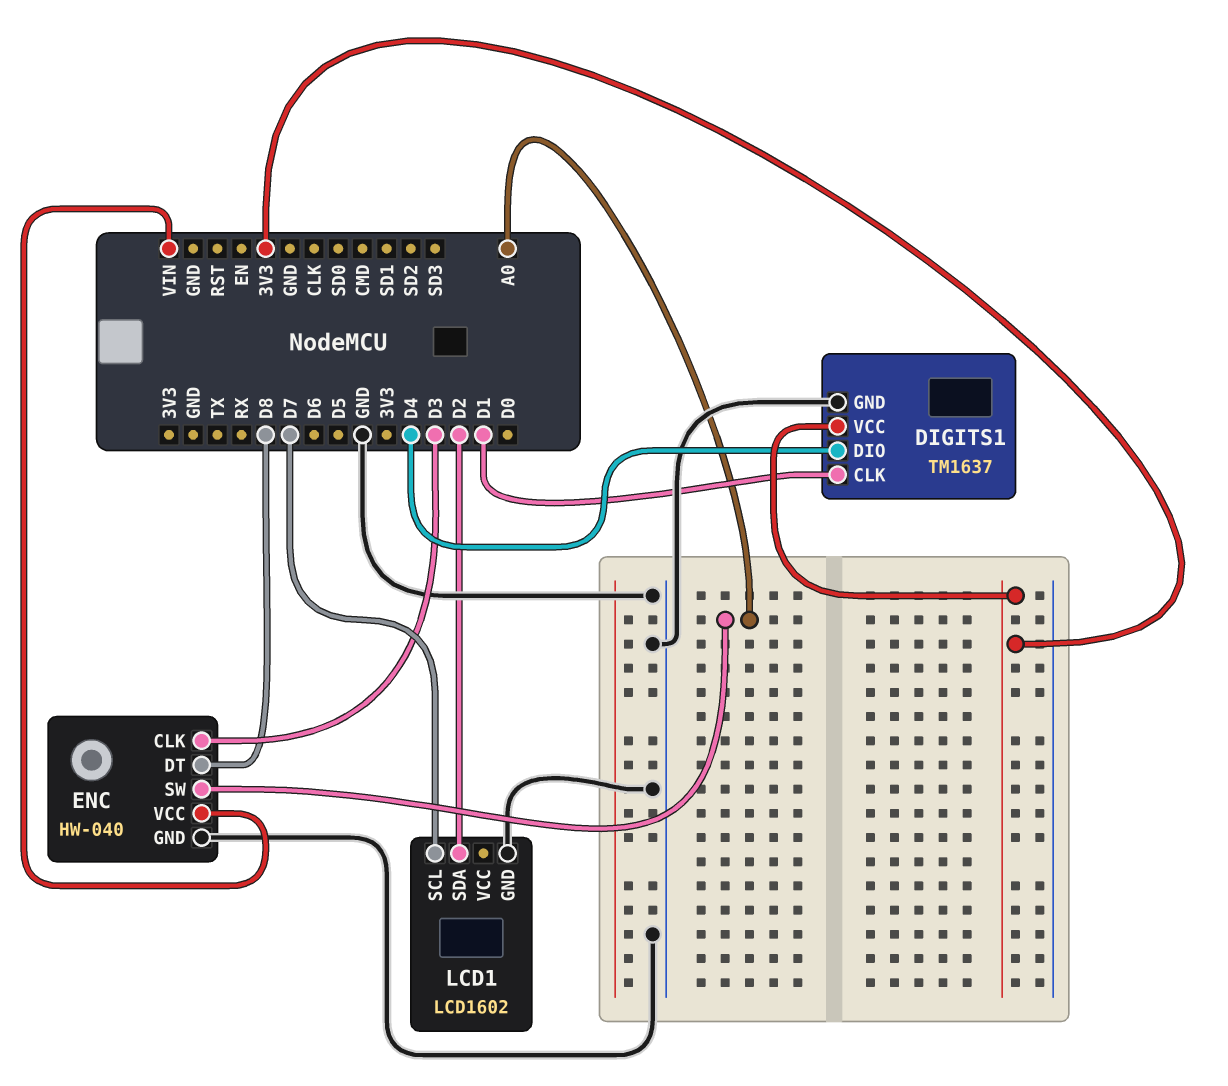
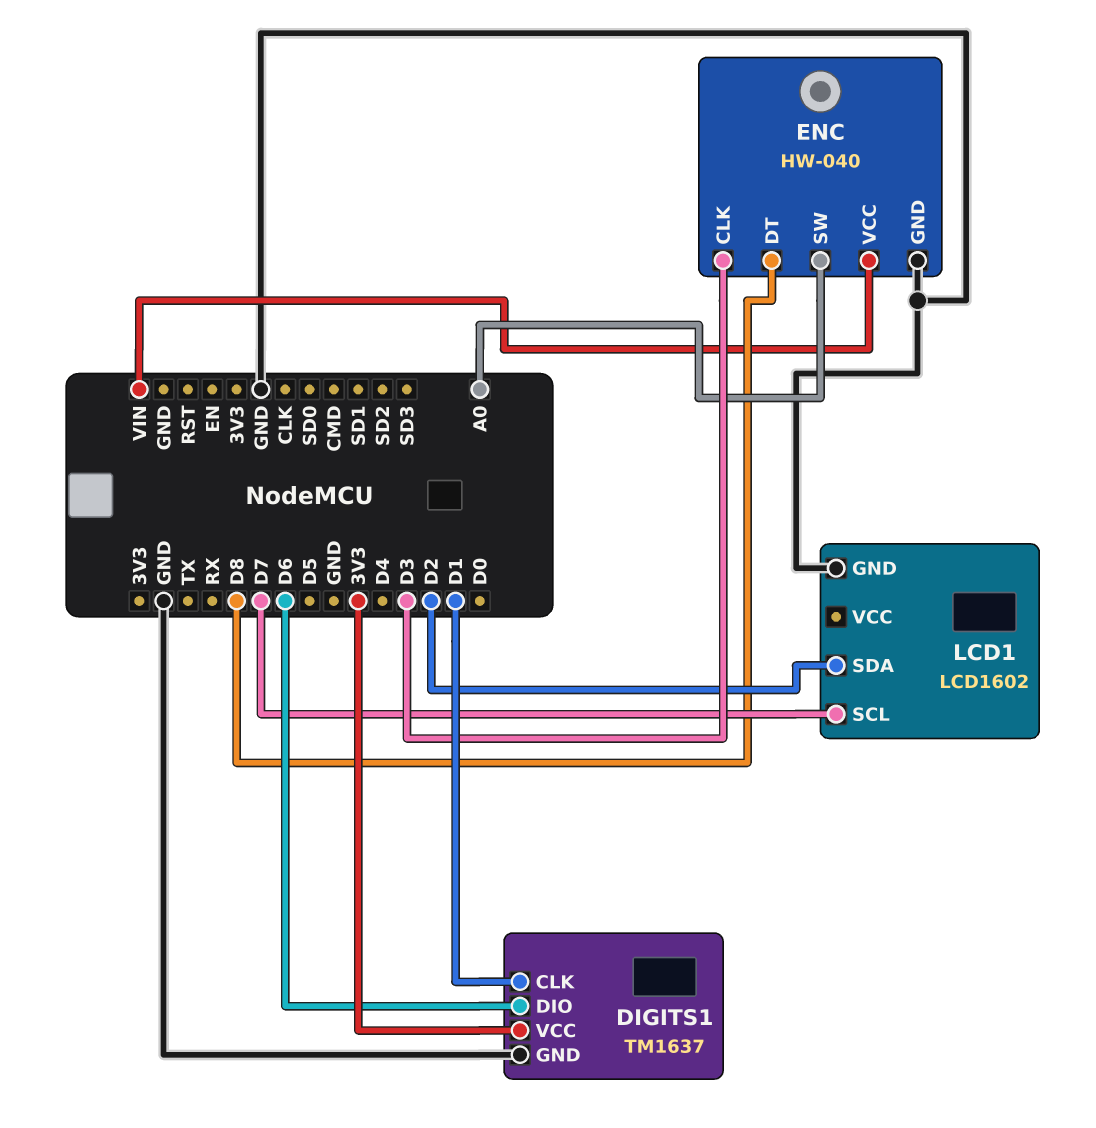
DIGITS1 pin DIO: D4 -> D6

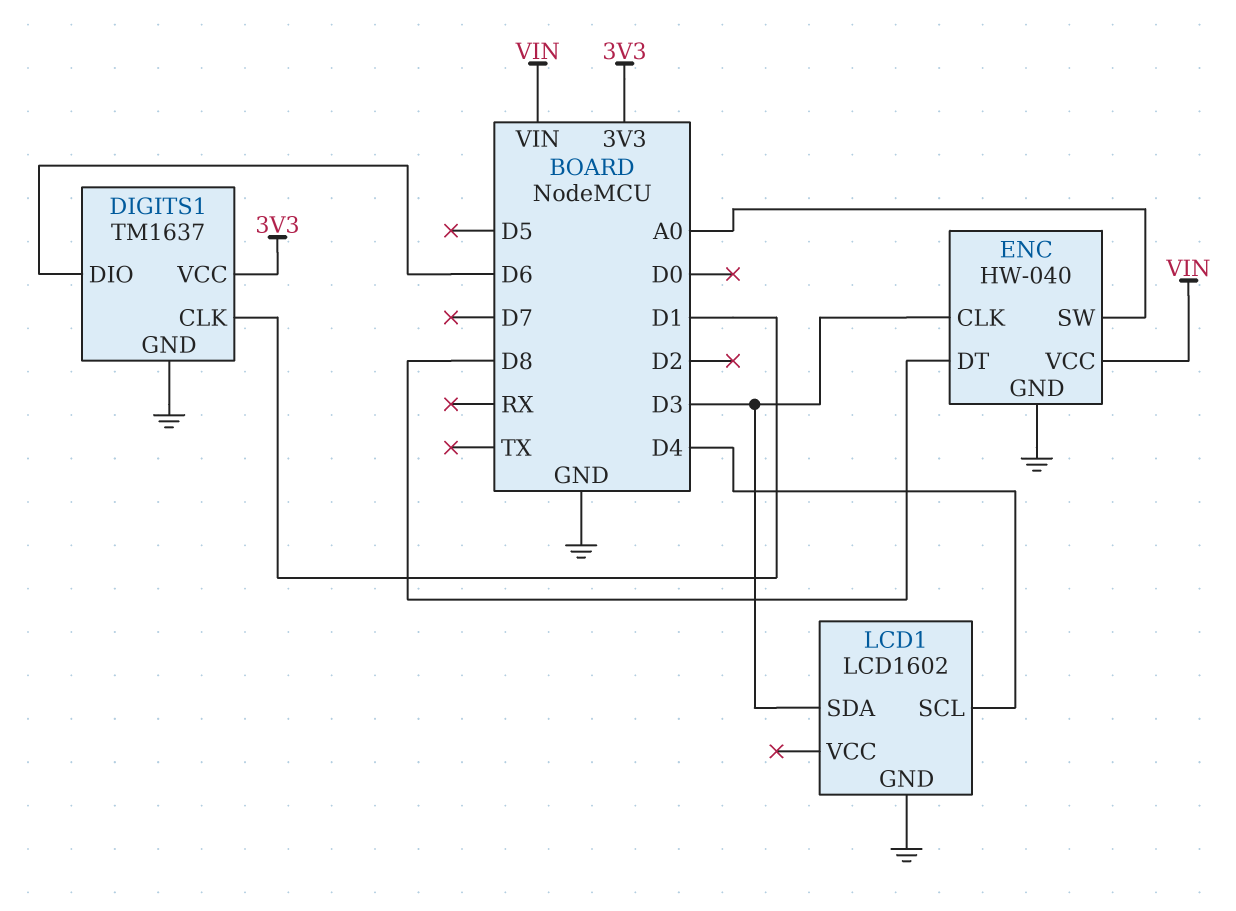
LCD1 pin SCL: D7 -> D4
LCD1 pin SDA: D2 -> D3

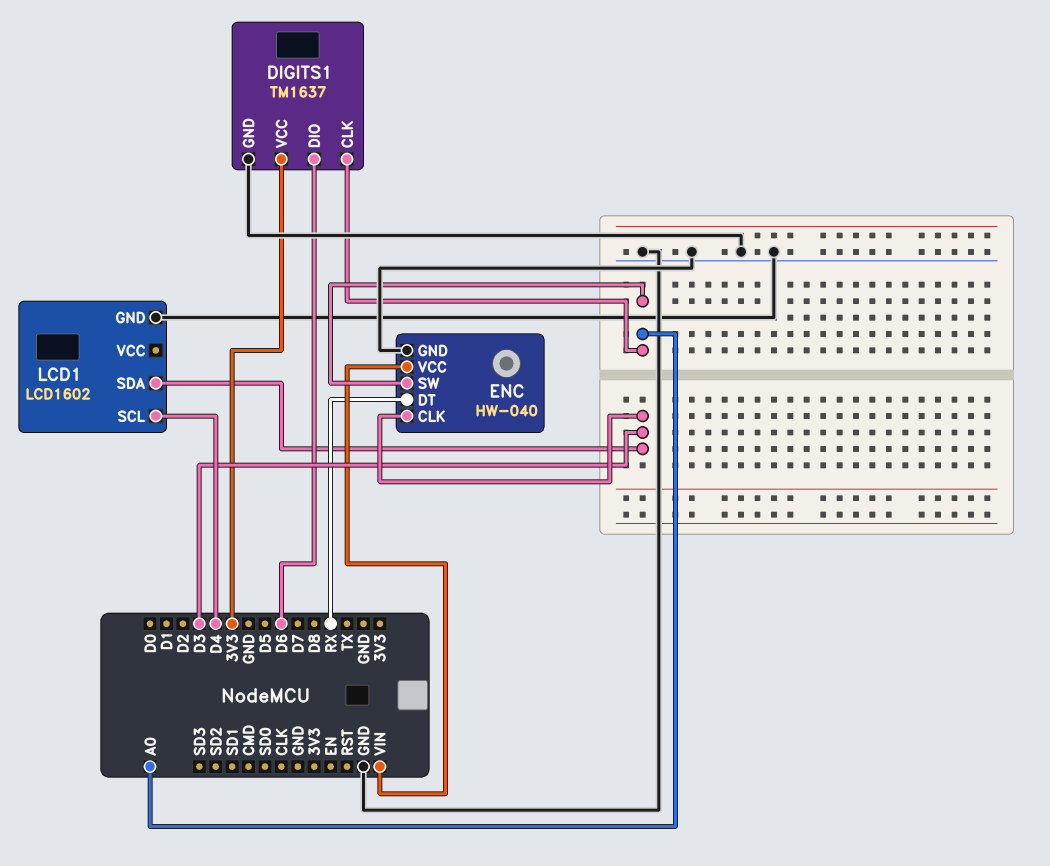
DIGITS1 pin CLK: D1 -> A0
ENC pin DT: D8 -> RX

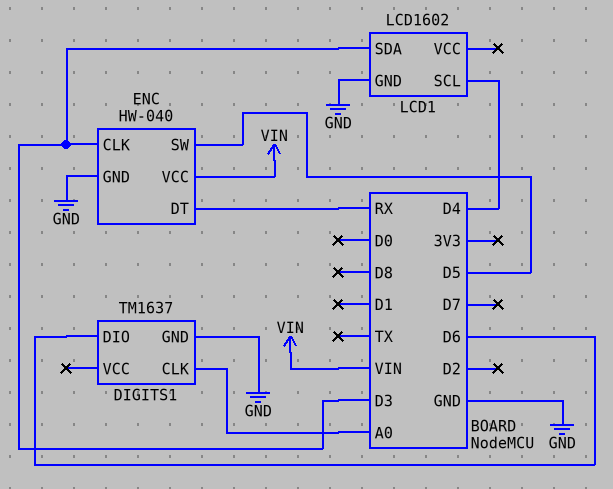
DIGITS1 pin VCC: 3V3 -> none
ENC pin SW: A0 -> D5

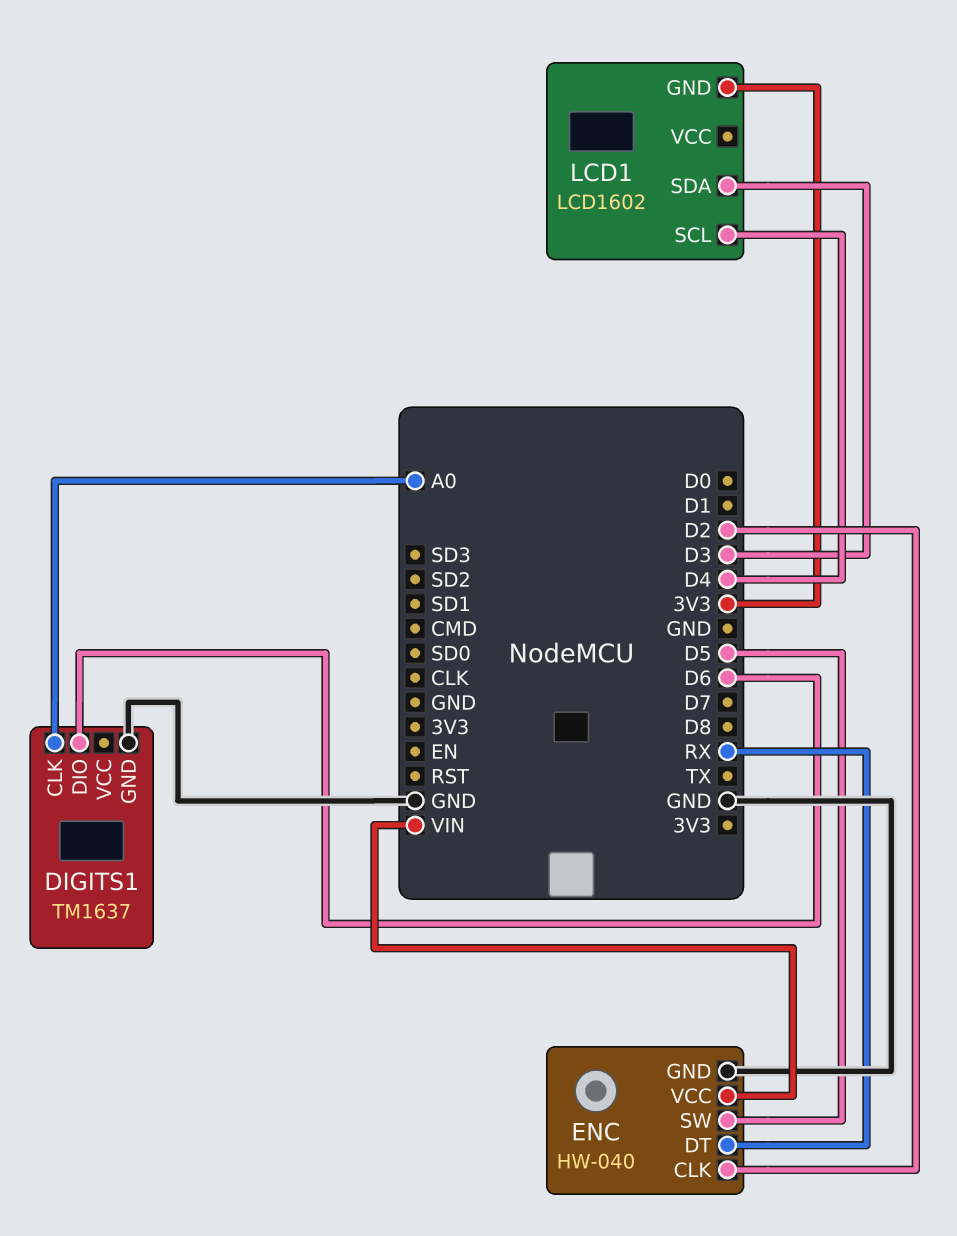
ENC pin CLK: D3 -> D2
LCD1 pin GND: GND -> 3V3

